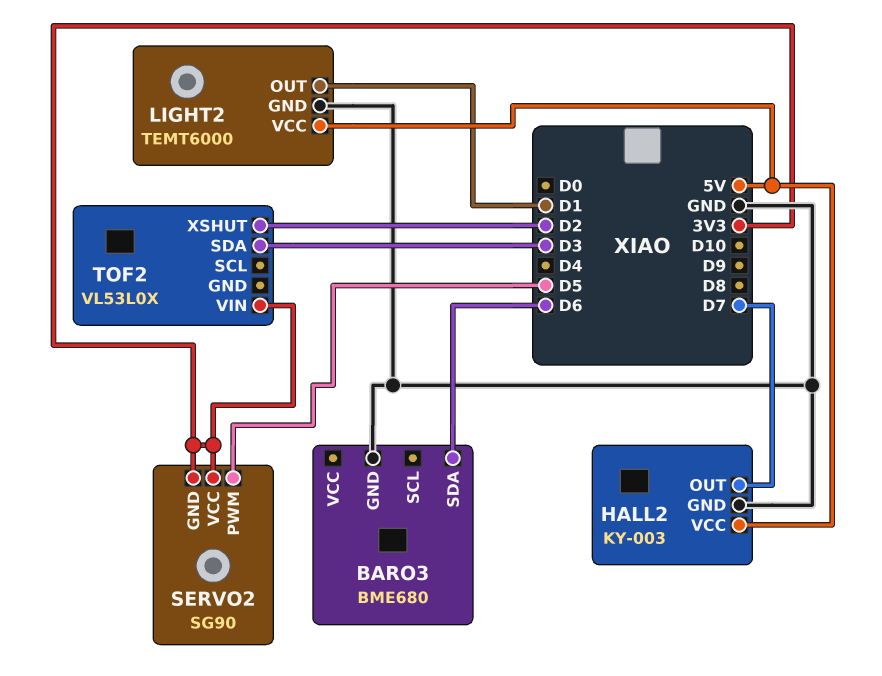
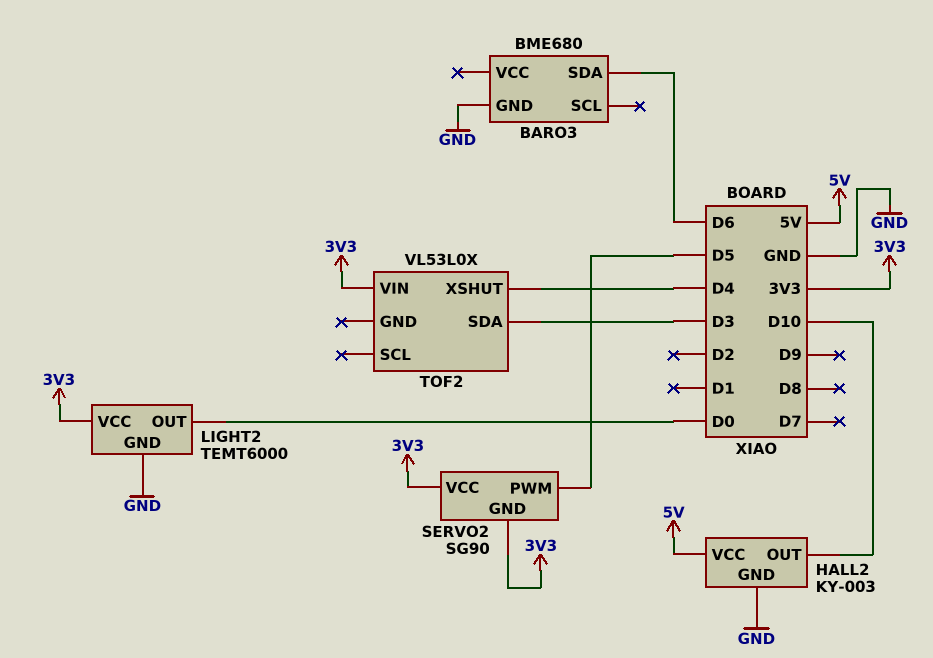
HALL2 pin OUT: D7 -> D10
LIGHT2 pin OUT: D1 -> D0
LIGHT2 pin VCC: 5V -> 3V3
TOF2 pin XSHUT: D2 -> D4

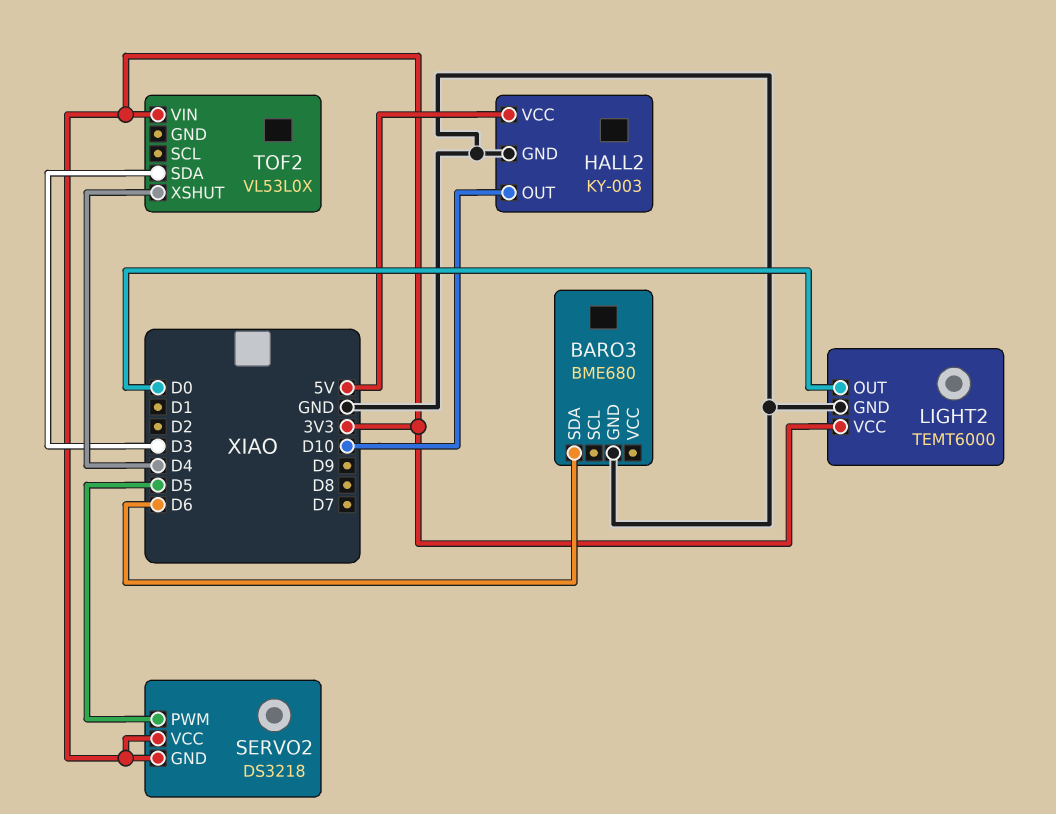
SERVO2: SG90 -> DS3218

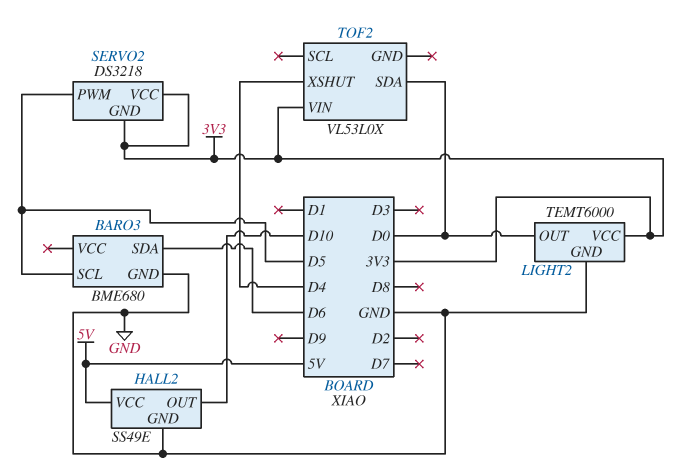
BARO3 pin SCL: none -> D5
HALL2: KY-003 -> SS49E
TOF2 pin SDA: D3 -> D0

